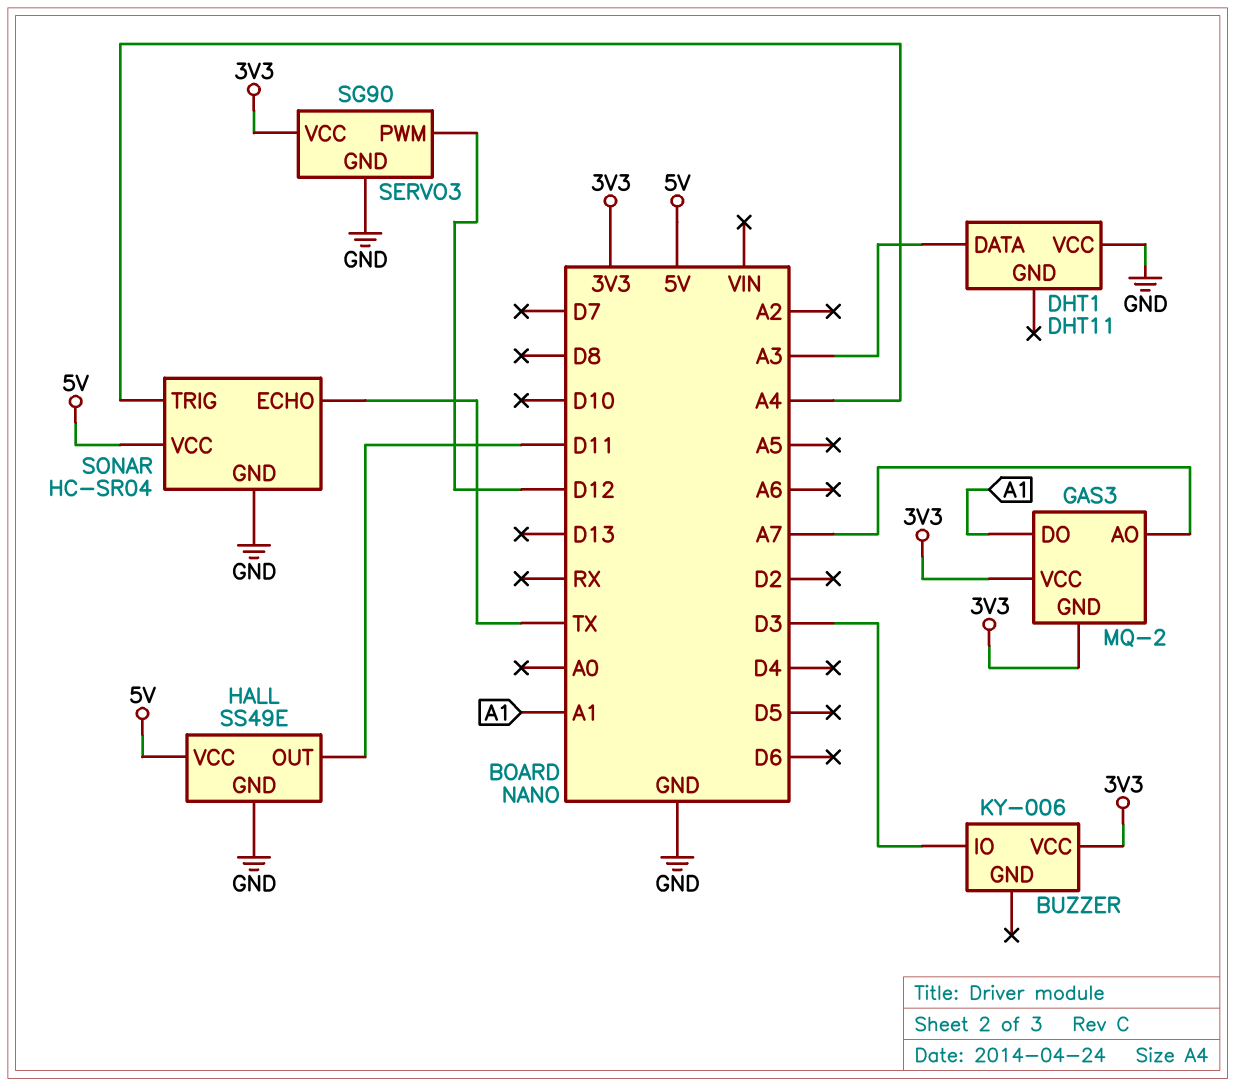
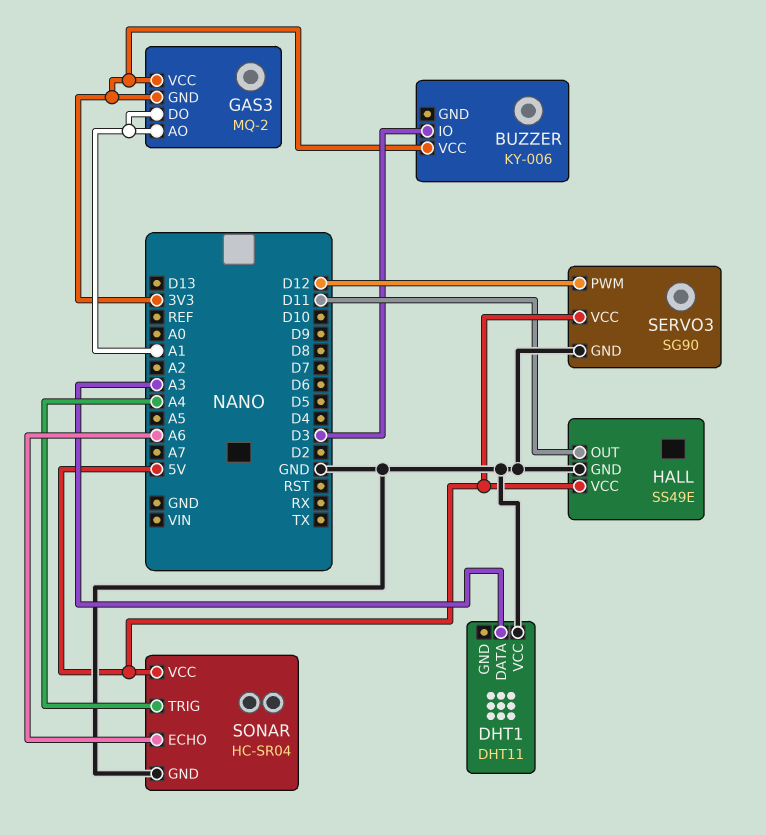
GAS3 pin AO: A7 -> A1
SERVO3 pin VCC: 3V3 -> 5V
SONAR pin ECHO: TX -> A6

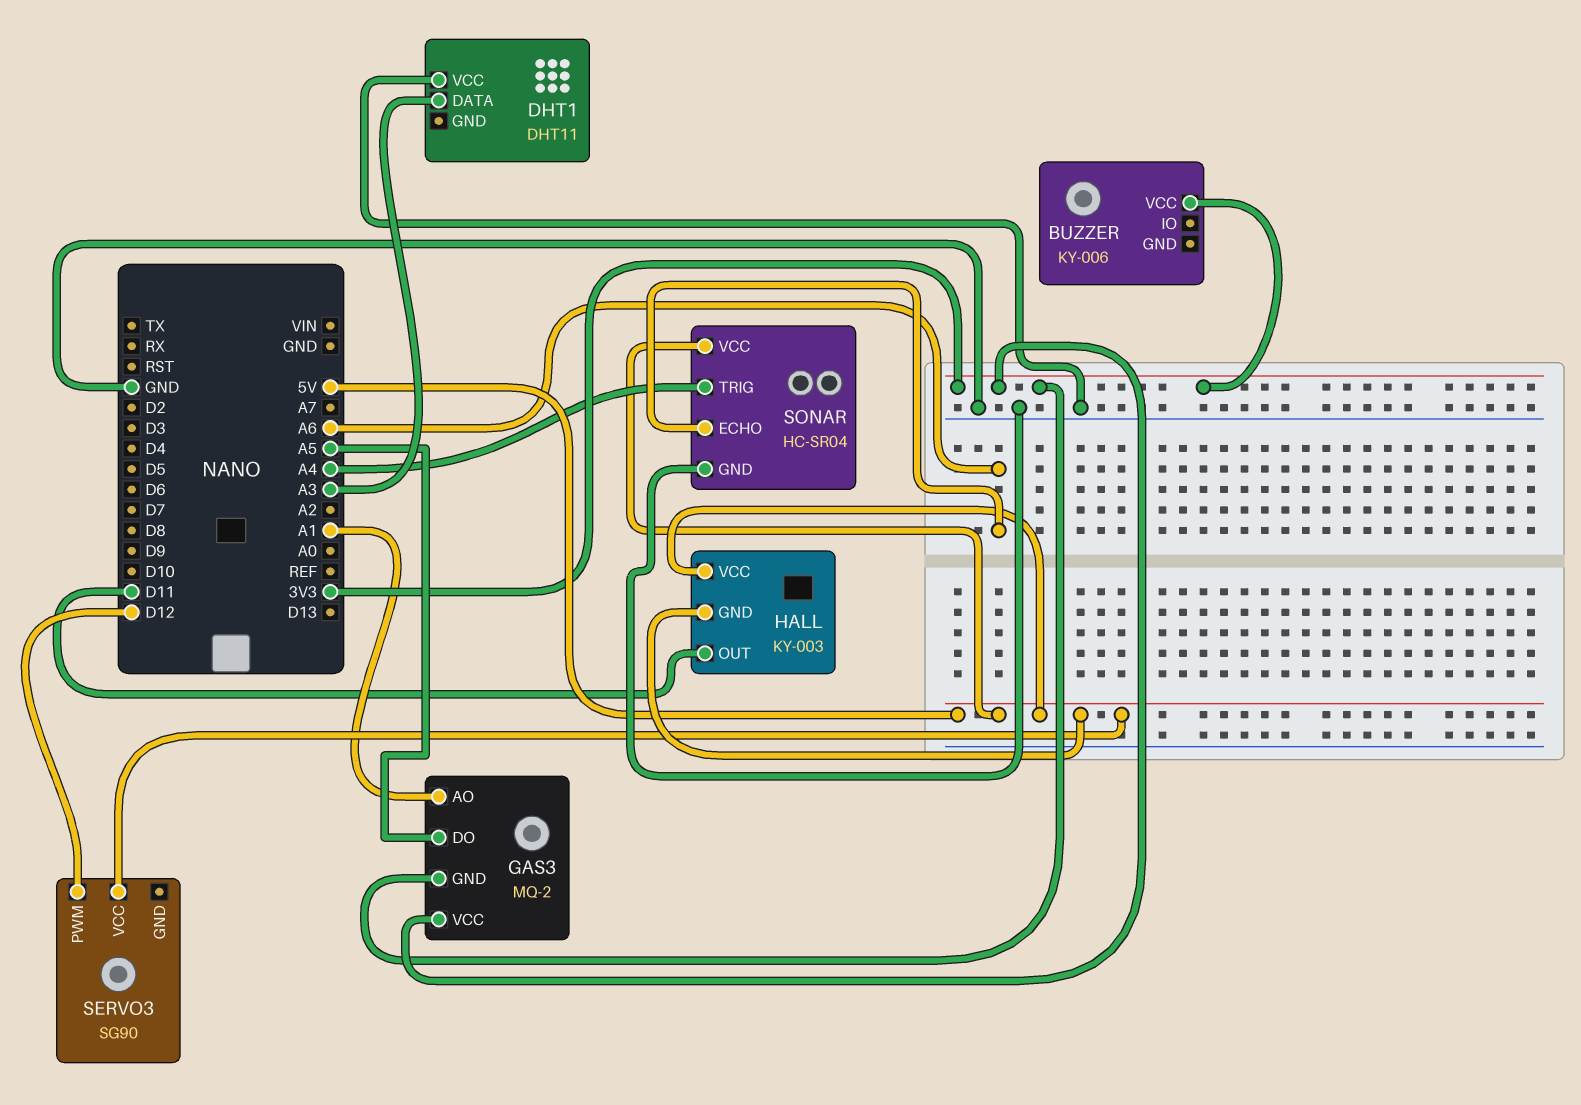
BUZZER pin IO: D3 -> none
GAS3 pin DO: A1 -> A5
HALL: SS49E -> KY-003
HALL pin GND: GND -> 5V
SERVO3 pin GND: GND -> none

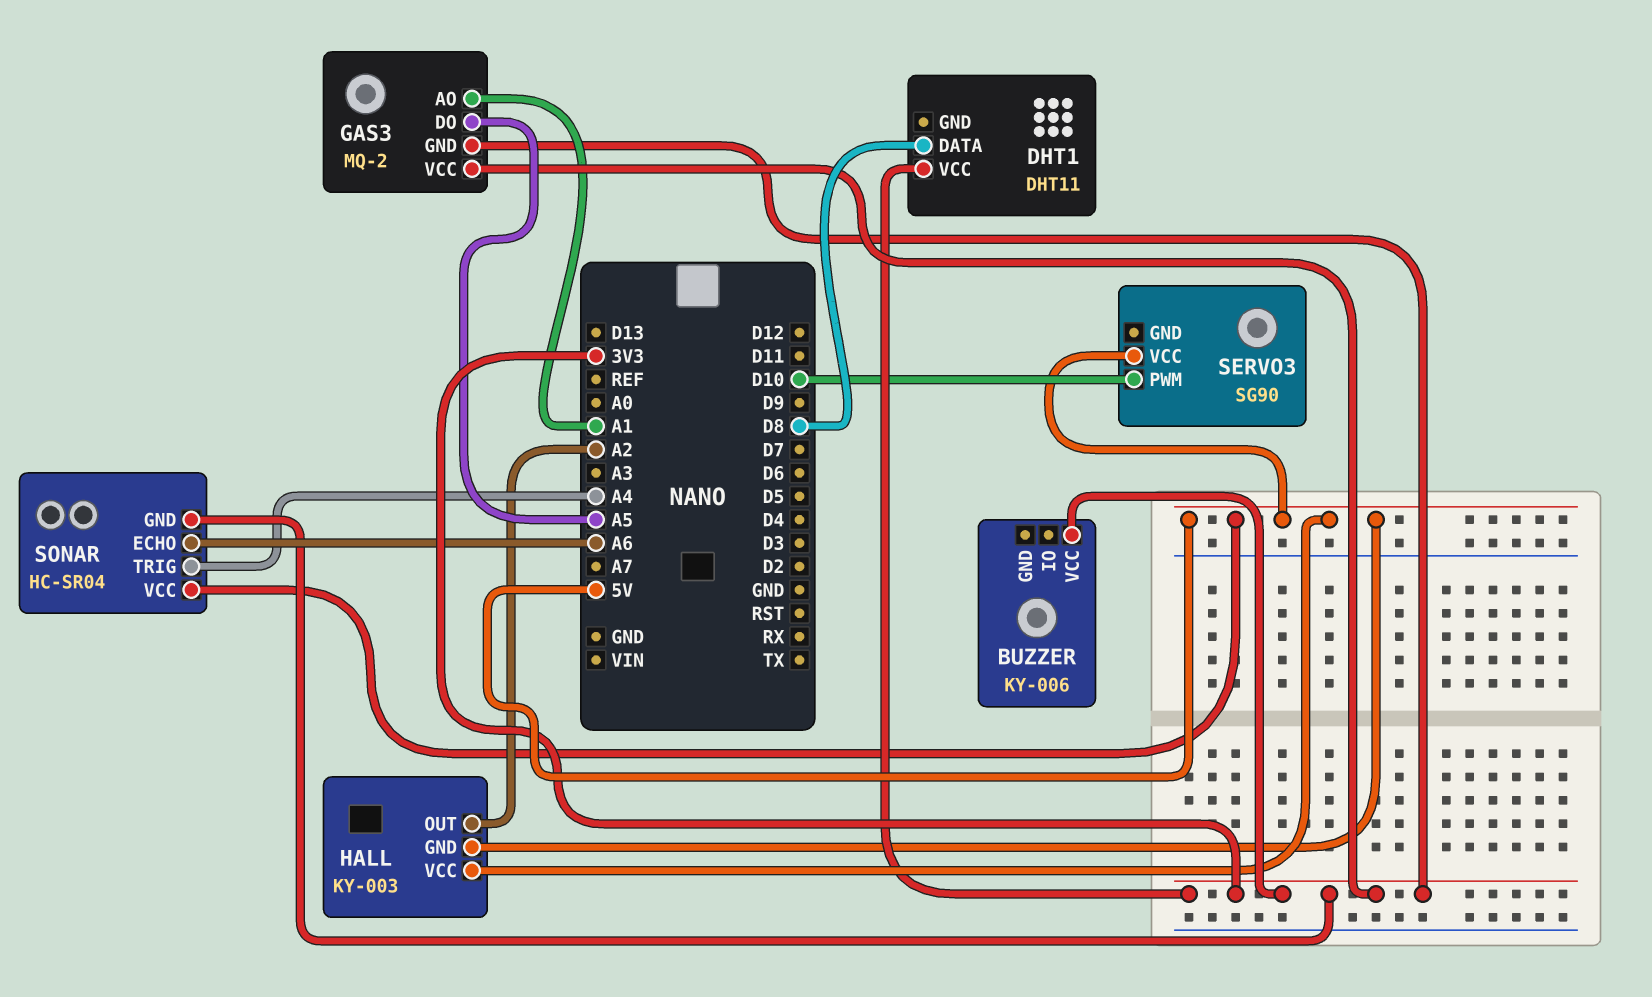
DHT1 pin DATA: A3 -> D8
DHT1 pin VCC: GND -> 3V3
HALL pin OUT: D11 -> A2
SERVO3 pin PWM: D12 -> D10
SONAR pin GND: GND -> 3V3

